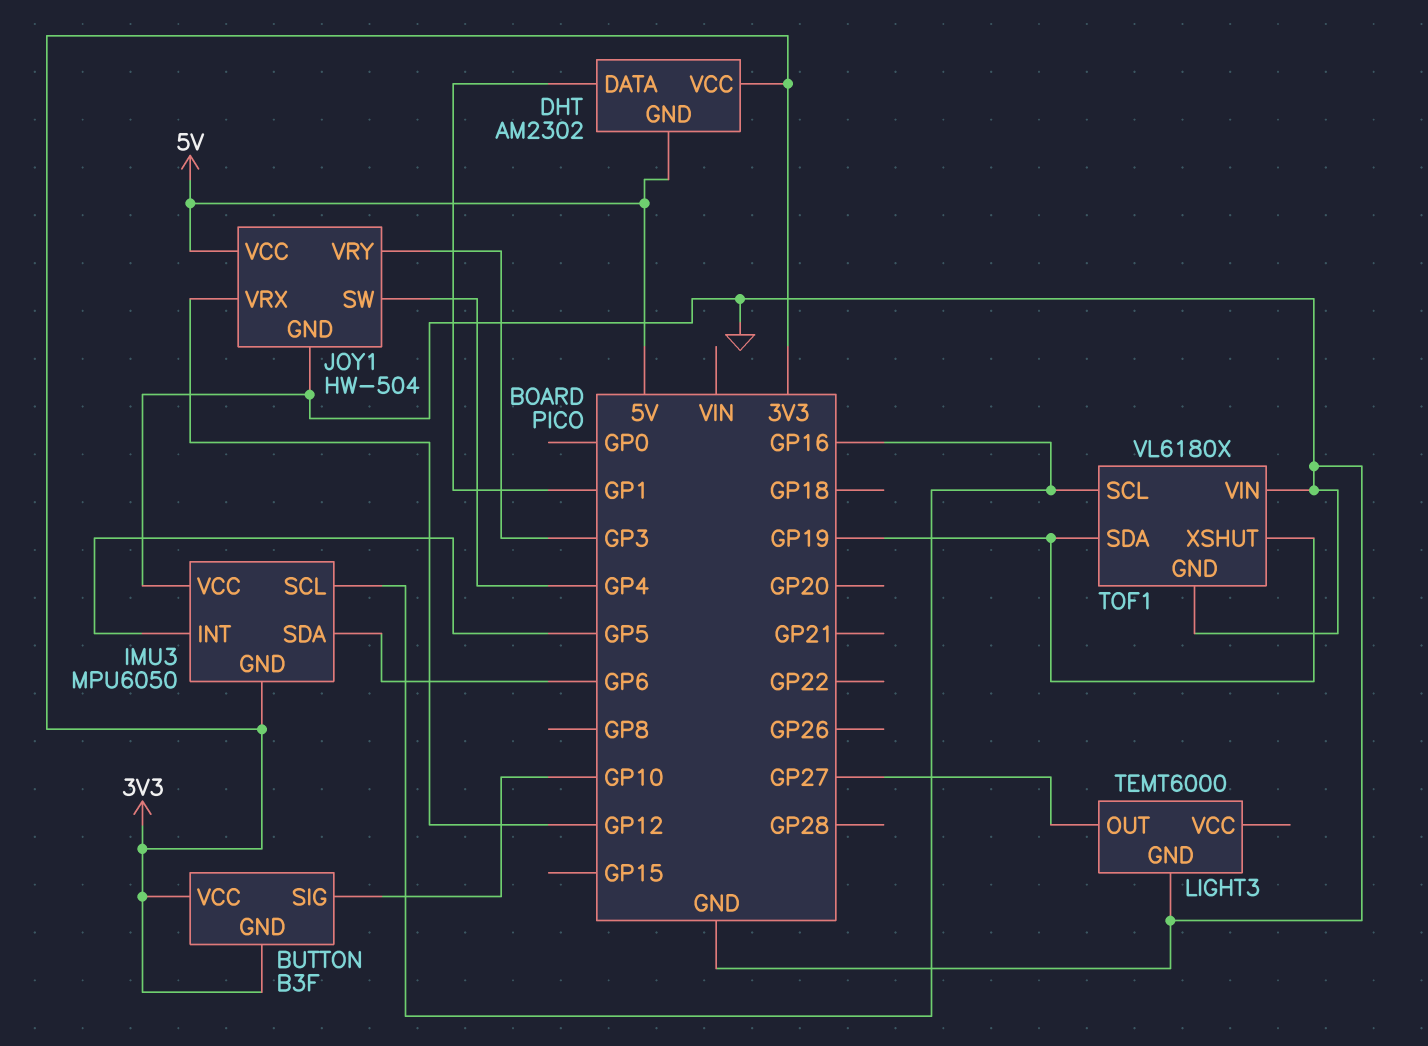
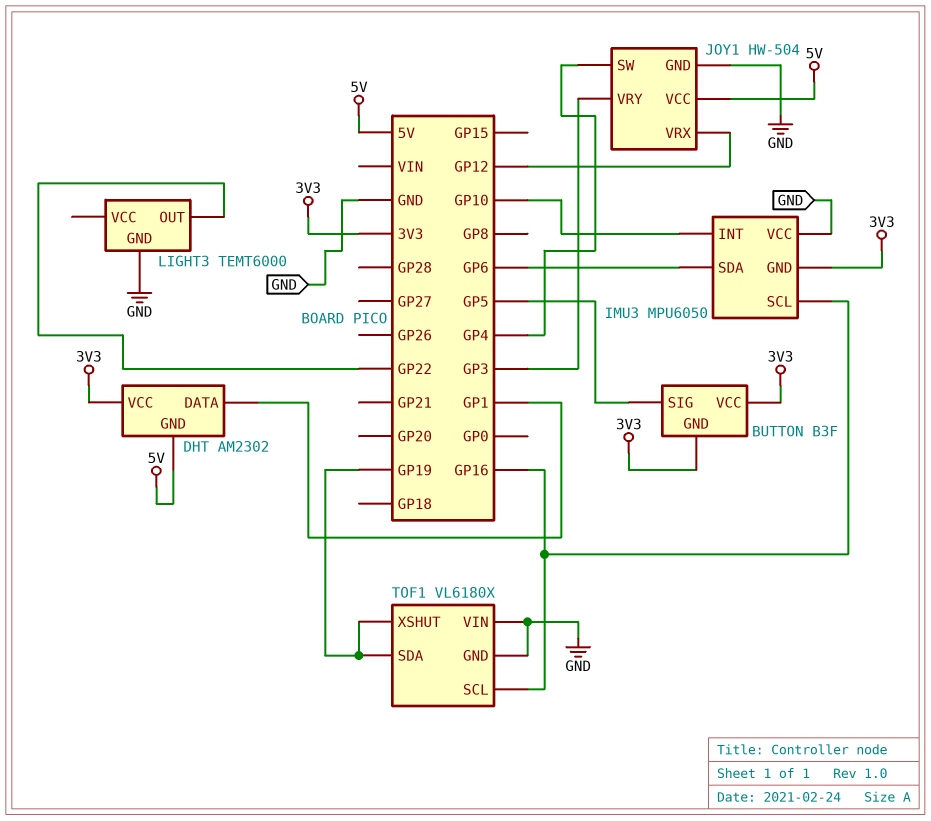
BUTTON pin SIG: GP10 -> GP5
IMU3 pin INT: GP5 -> GP10
LIGHT3 pin OUT: GP27 -> GP22

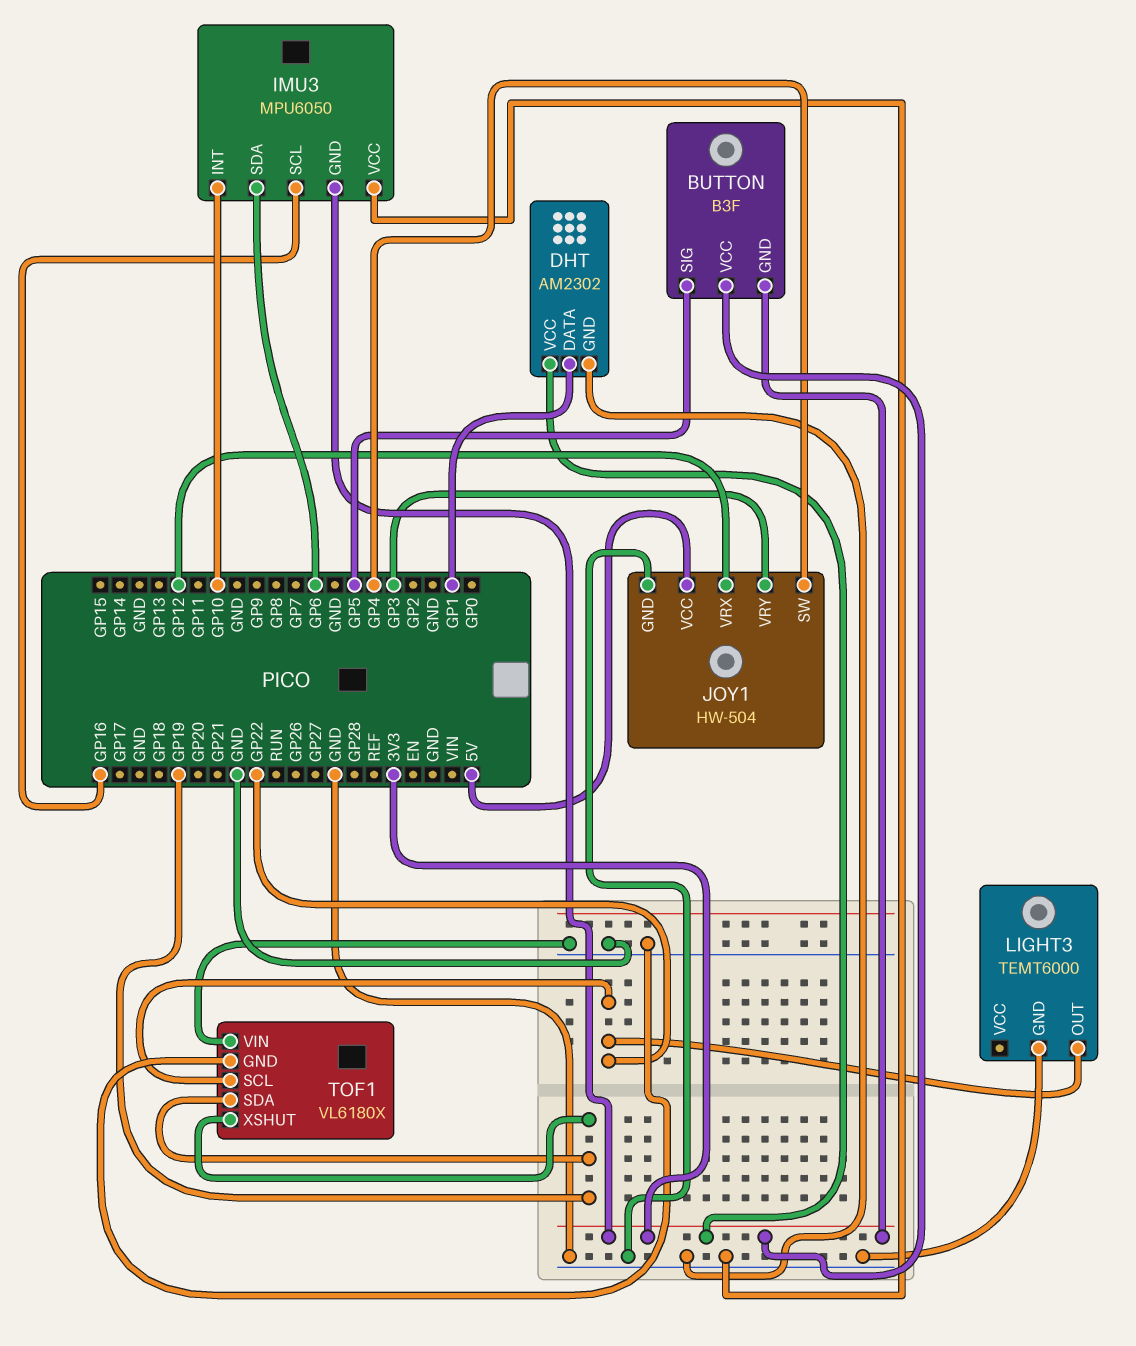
DHT pin GND: 5V -> GND
TOF1 pin SCL: GP16 -> GP22

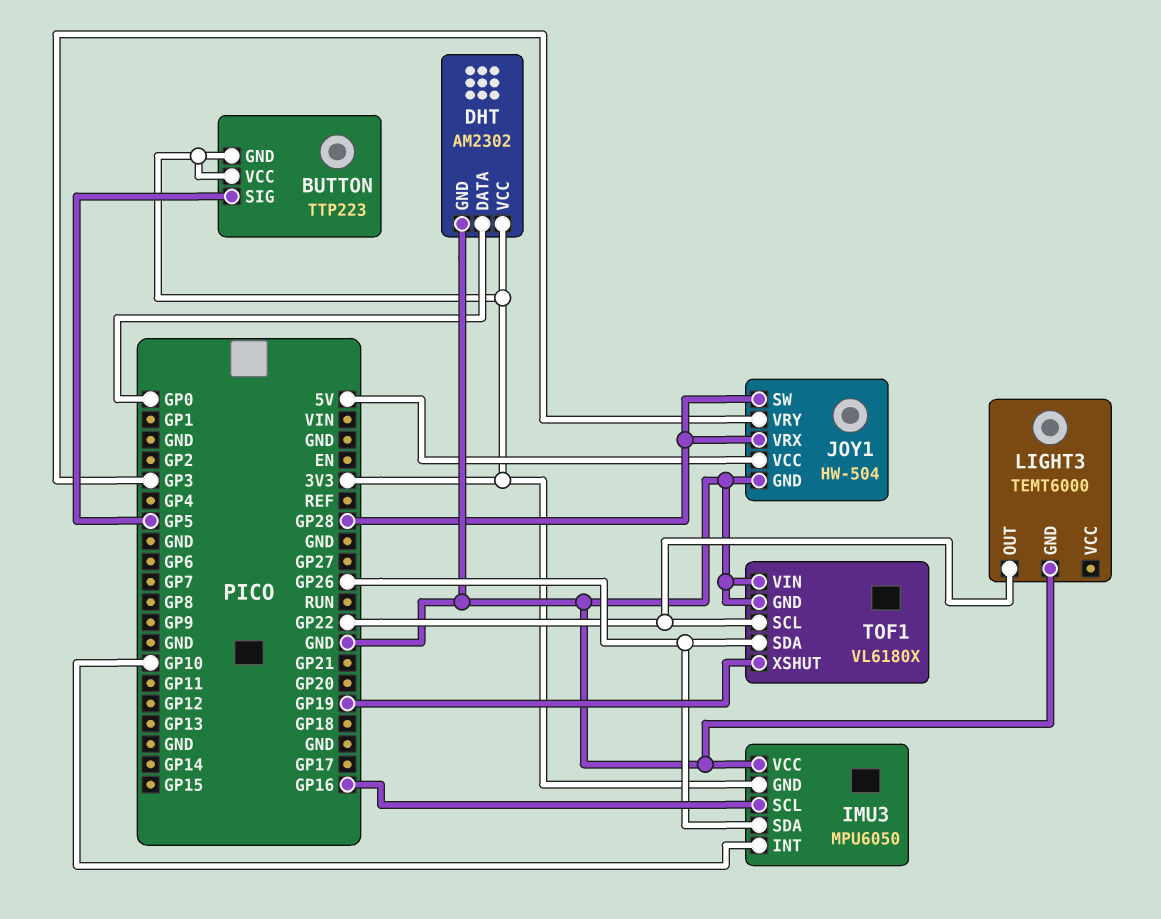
BUTTON: B3F -> TTP223
DHT pin DATA: GP1 -> GP0
IMU3 pin SDA: GP6 -> GP26
JOY1 pin SW: GP4 -> GP28
JOY1 pin VRX: GP12 -> GP28
TOF1 pin SDA: GP19 -> GP26

